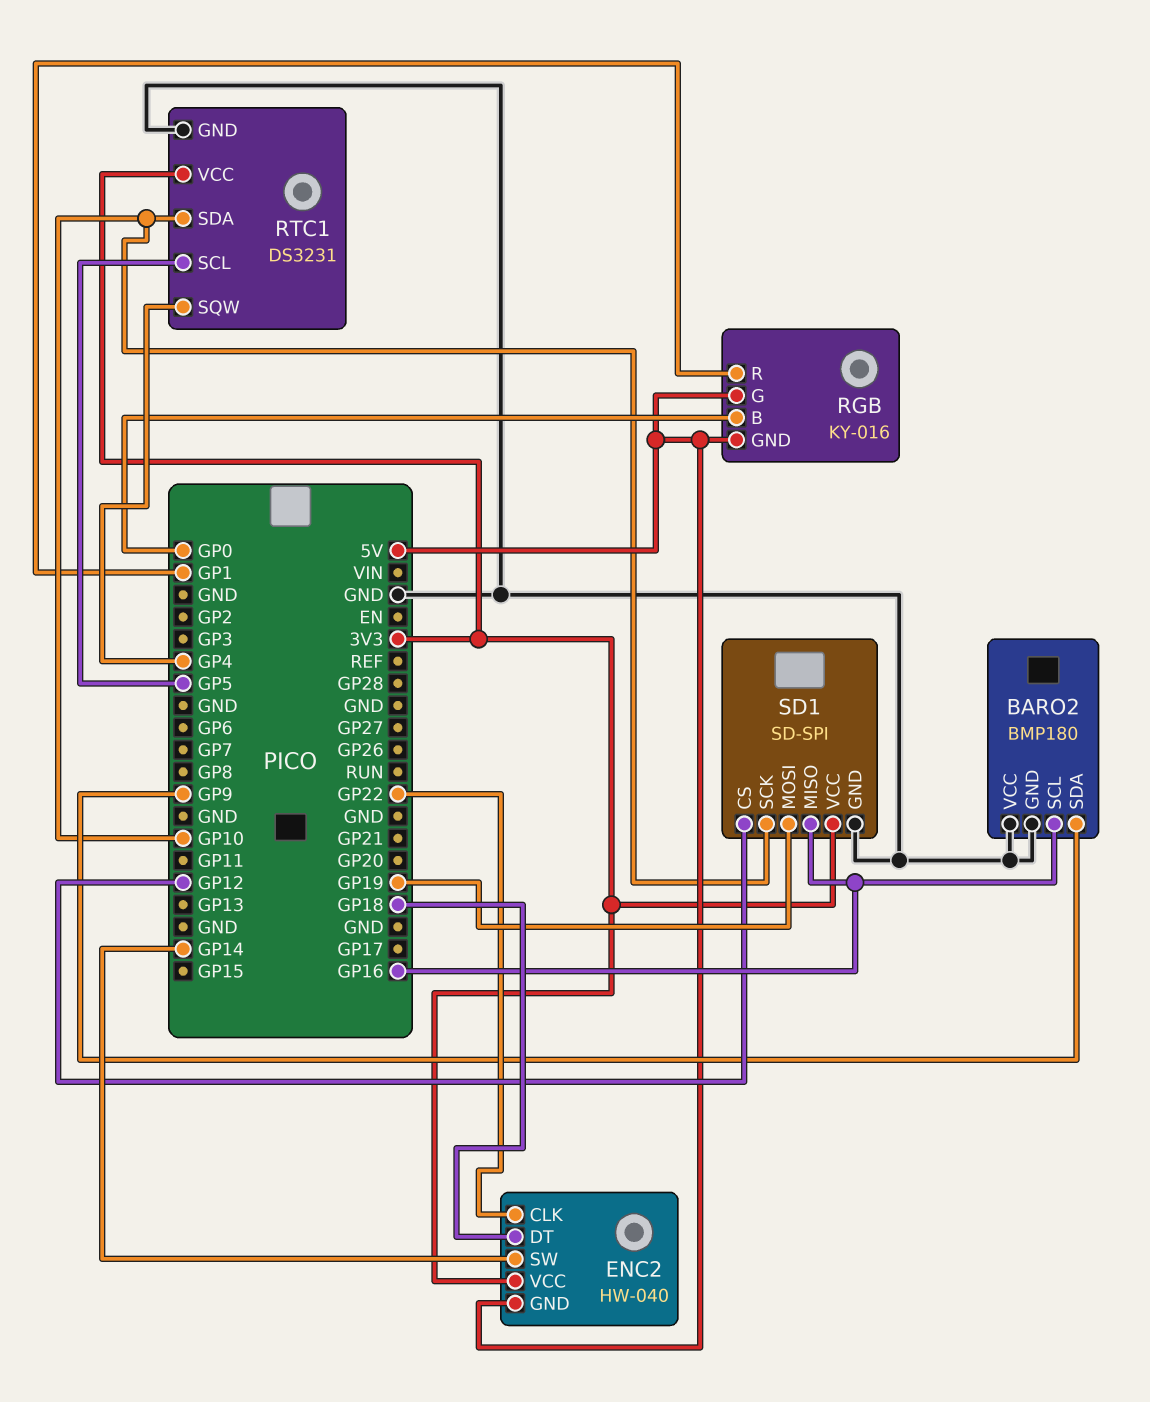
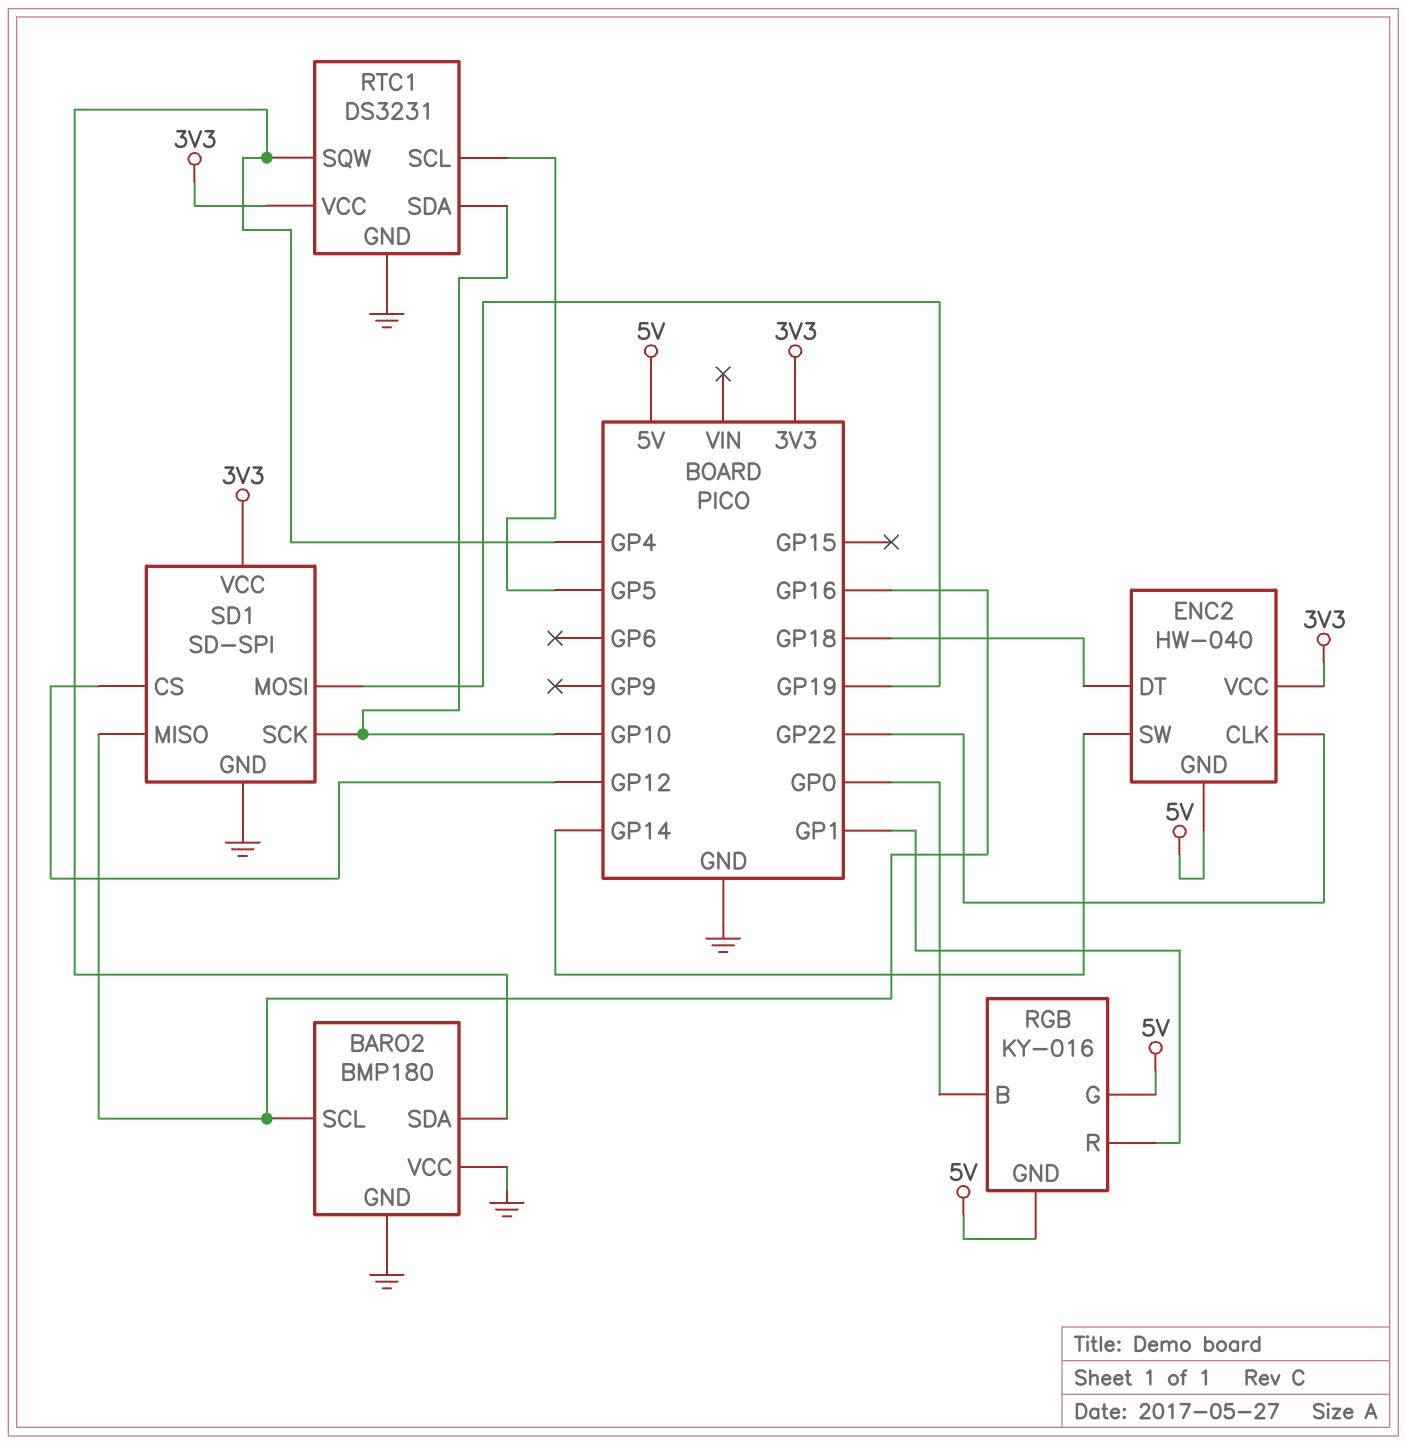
BARO2 pin SDA: GP9 -> GP4

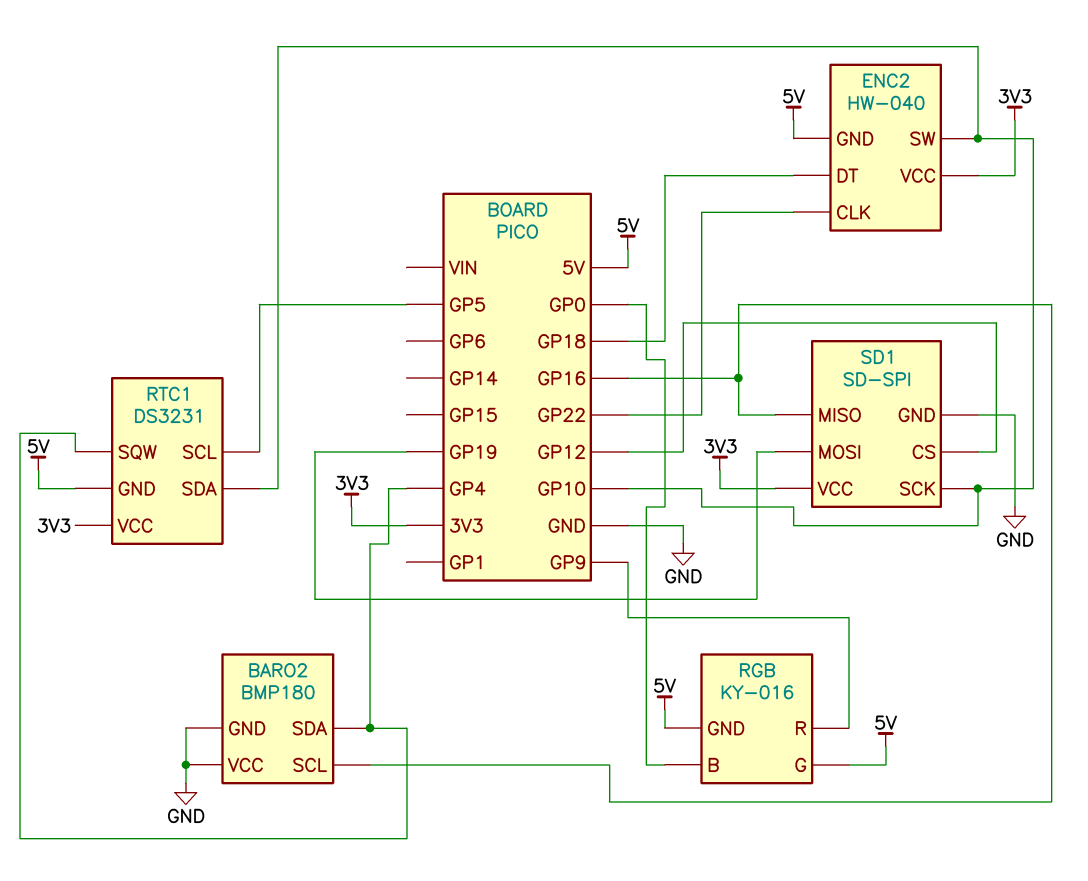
ENC2 pin SW: GP14 -> GP10
RGB pin R: GP1 -> GP9
RTC1 pin GND: GND -> 5V

